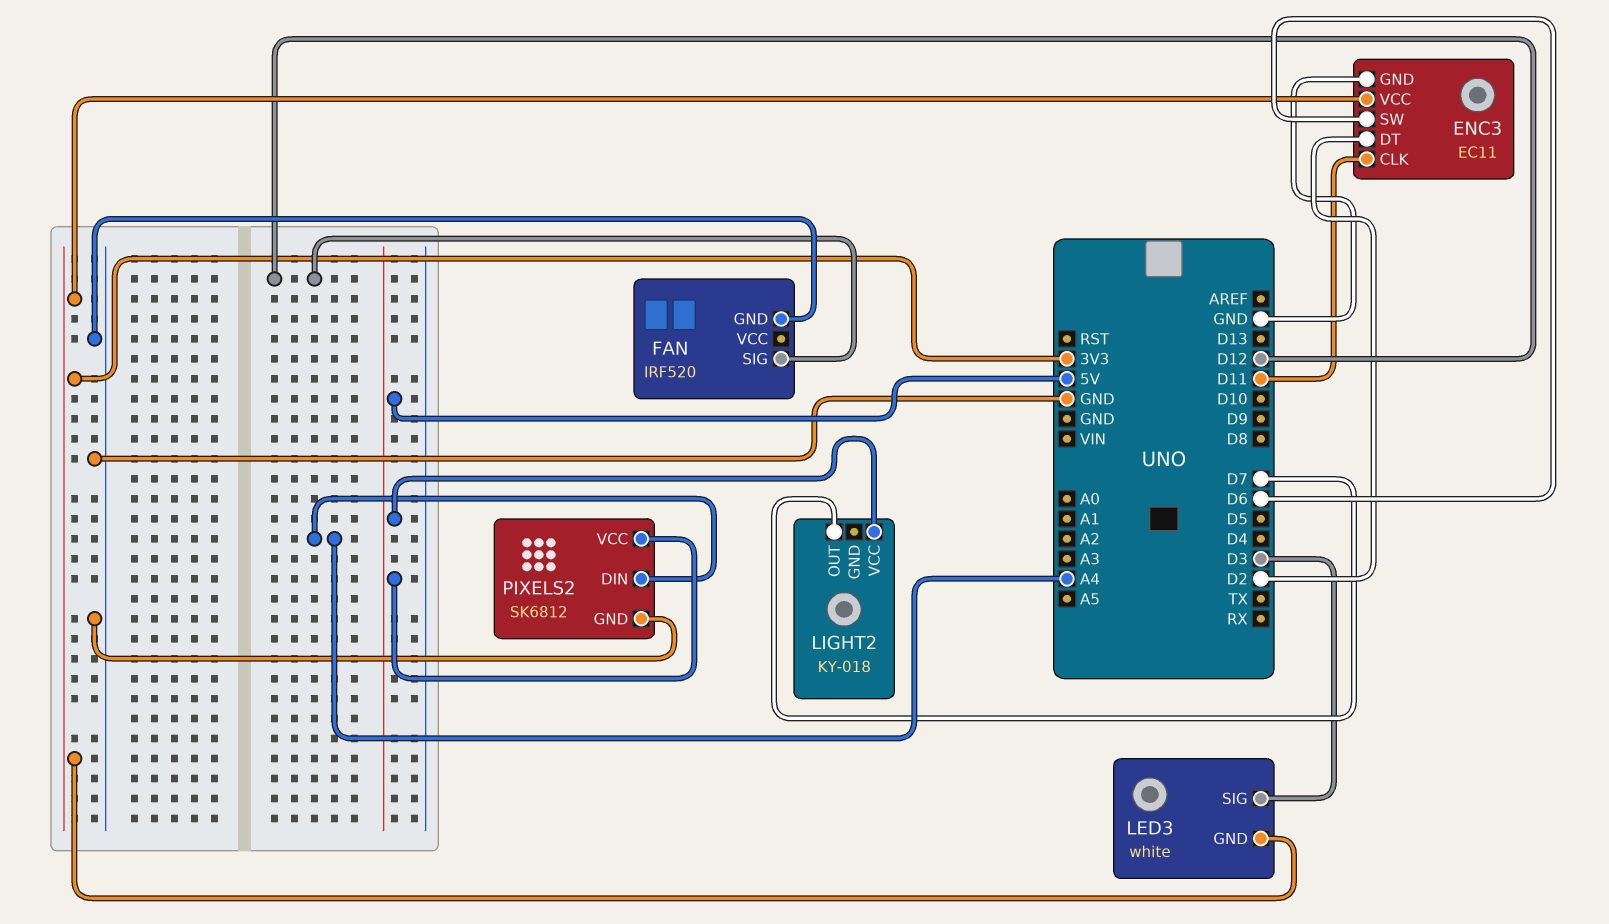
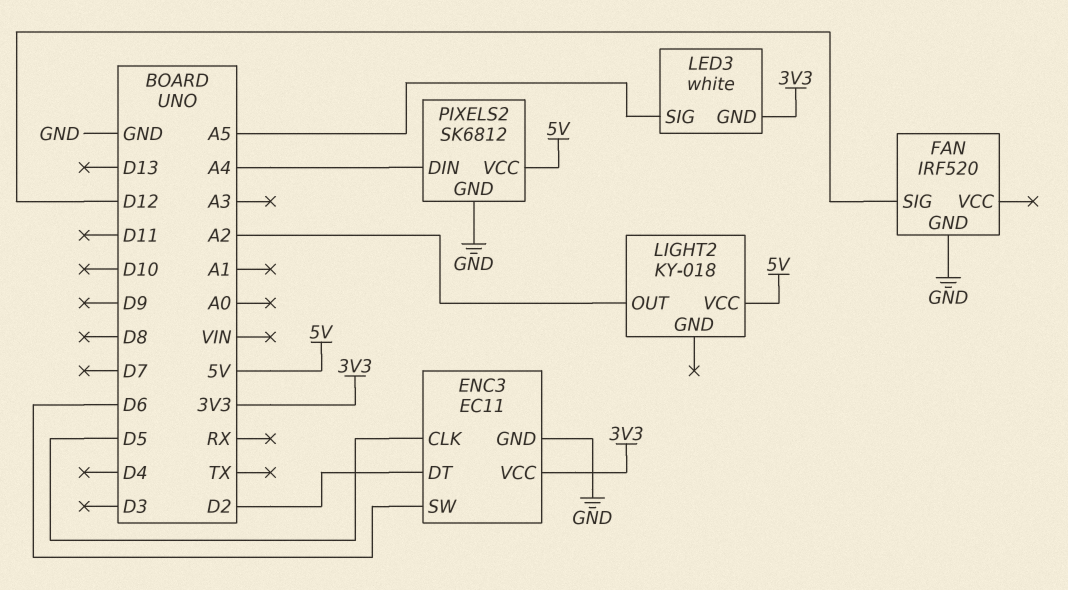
ENC3 pin CLK: D11 -> D5
LED3 pin SIG: D3 -> A5
LIGHT2 pin OUT: D7 -> A2

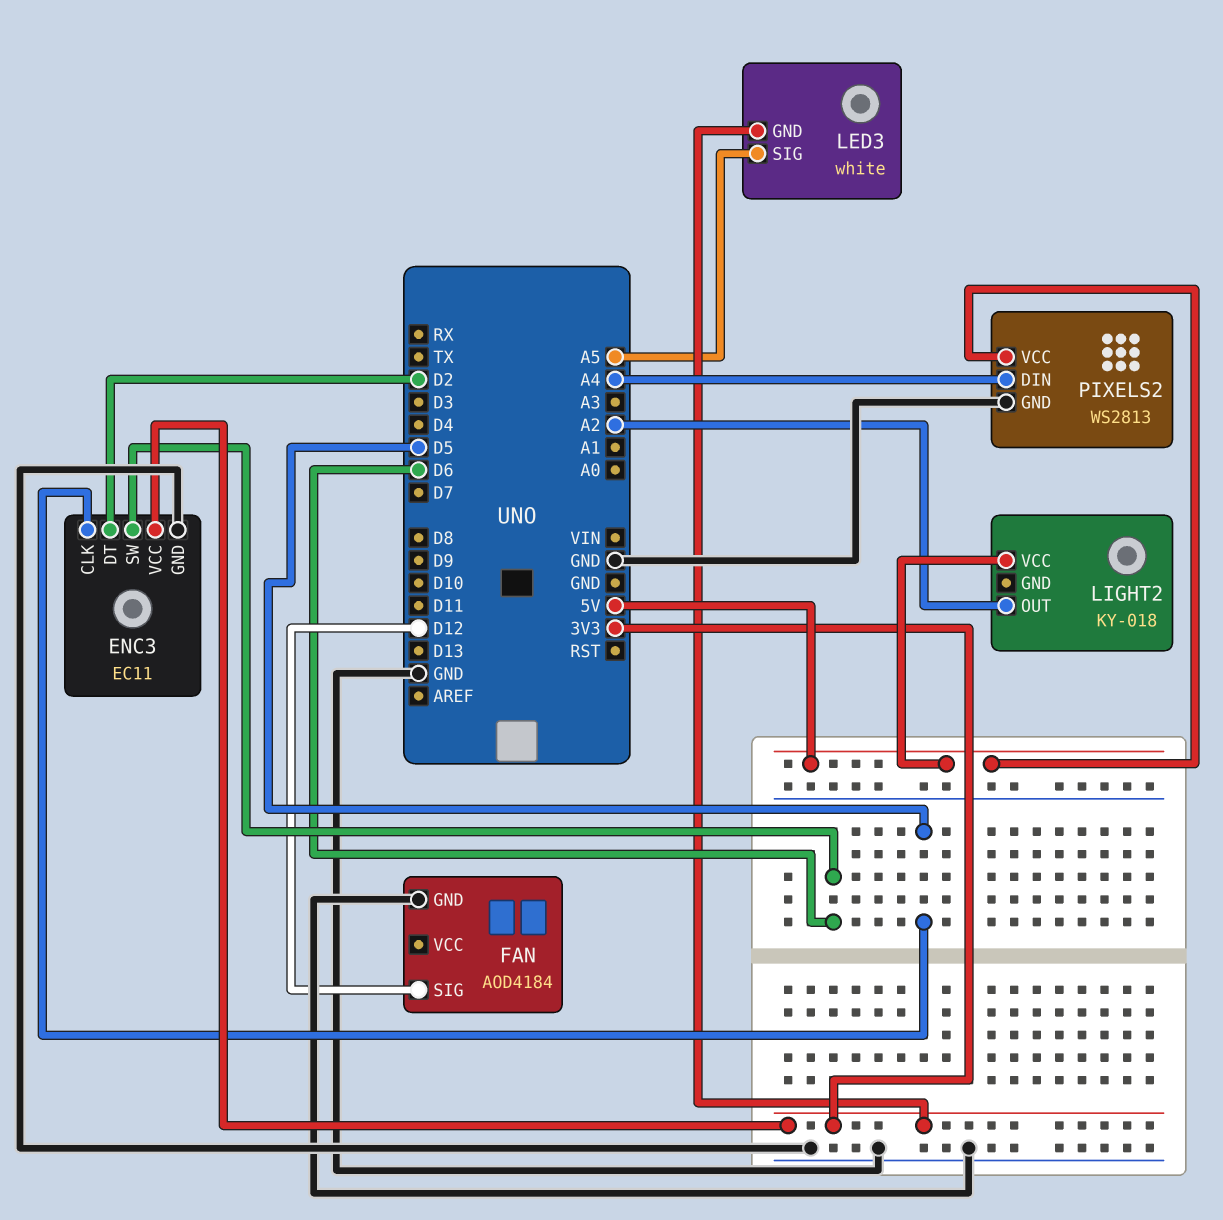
FAN: IRF520 -> AOD4184
PIXELS2: SK6812 -> WS2813

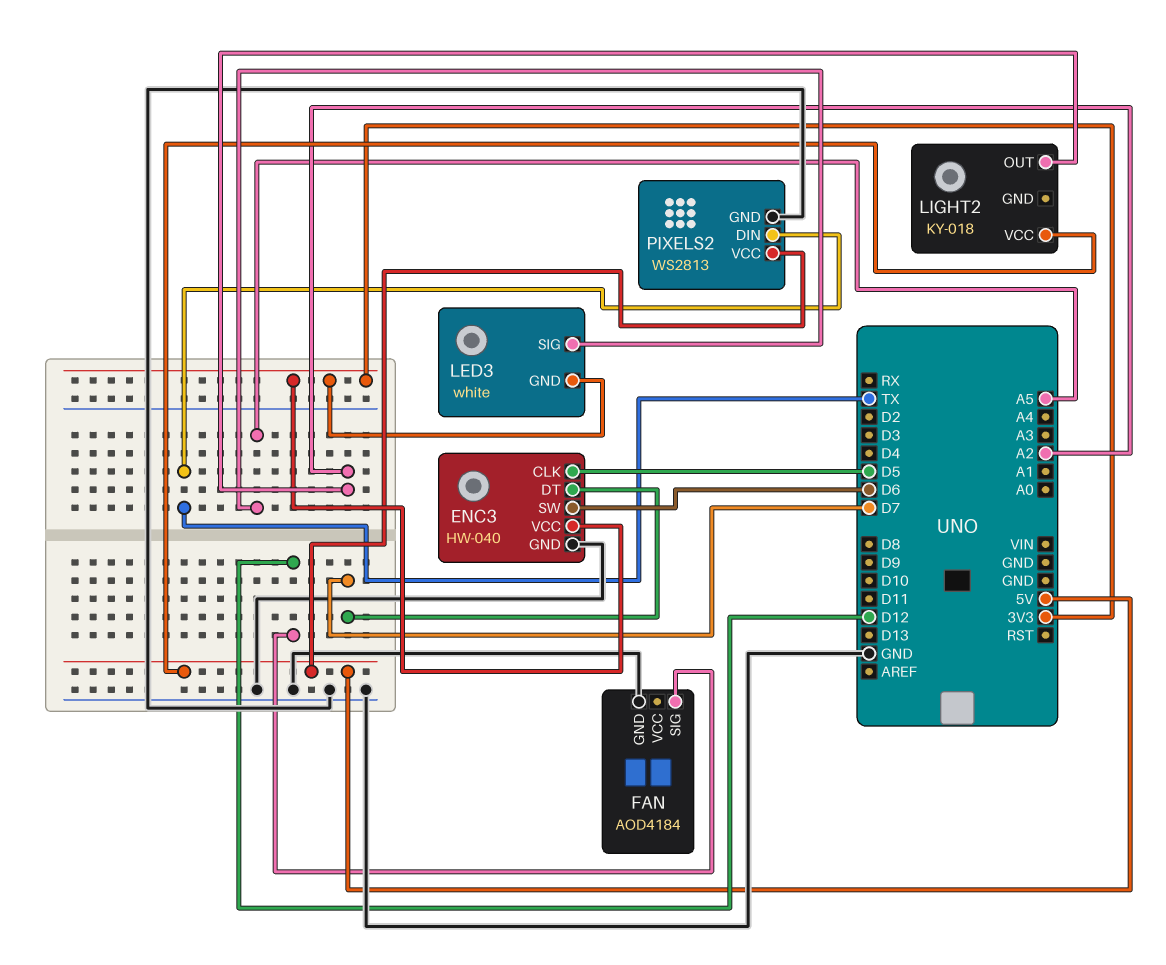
ENC3: EC11 -> HW-040
ENC3 pin DT: D2 -> D7
PIXELS2 pin DIN: A4 -> TX

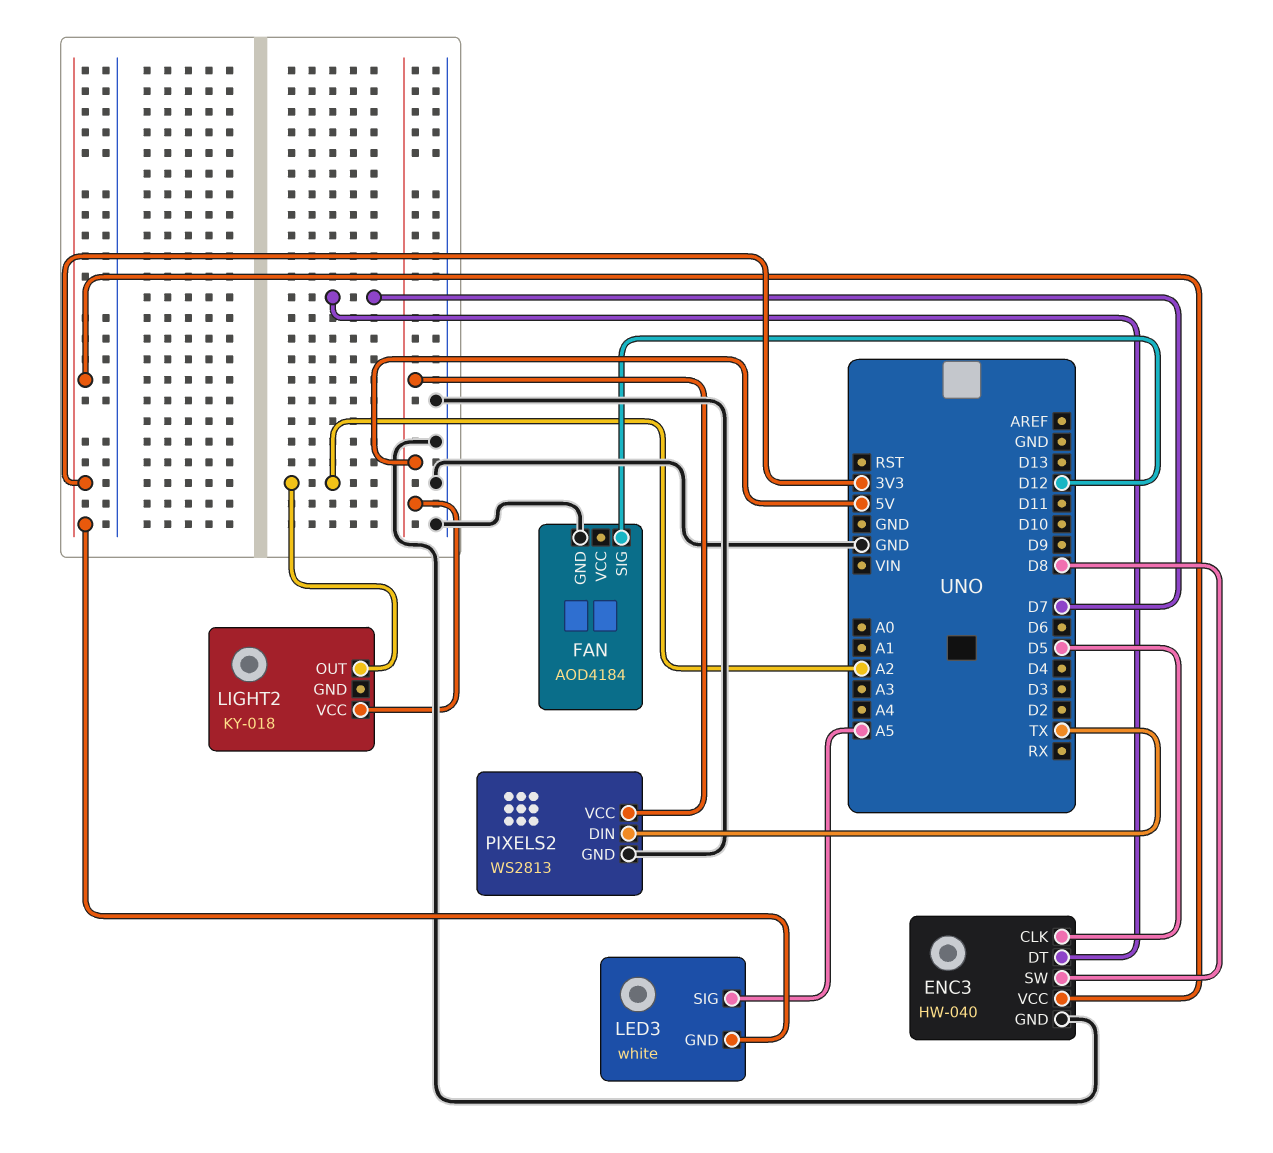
ENC3 pin SW: D6 -> D8

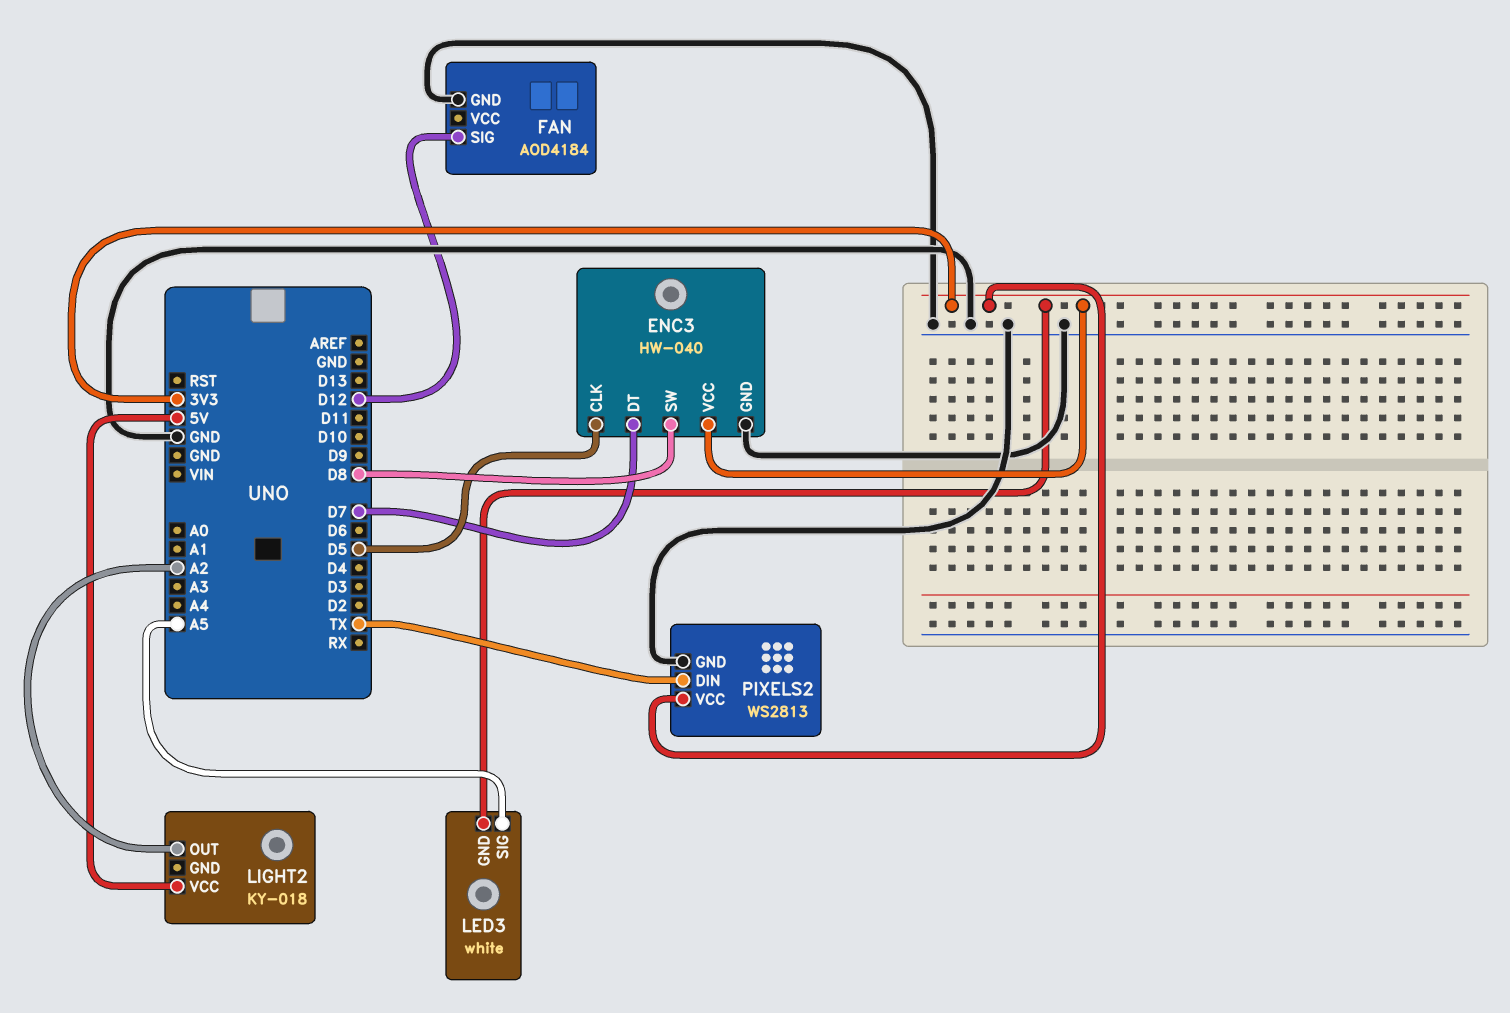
PIXELS2 pin VCC: 5V -> 3V3

